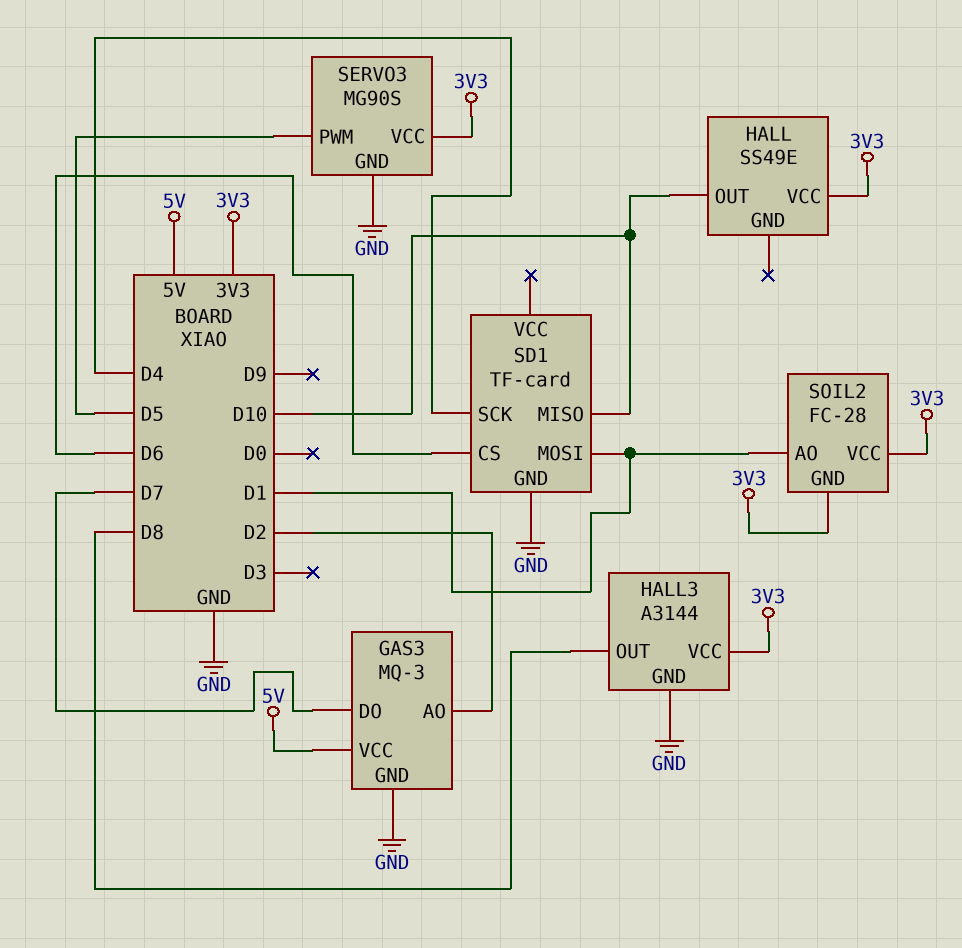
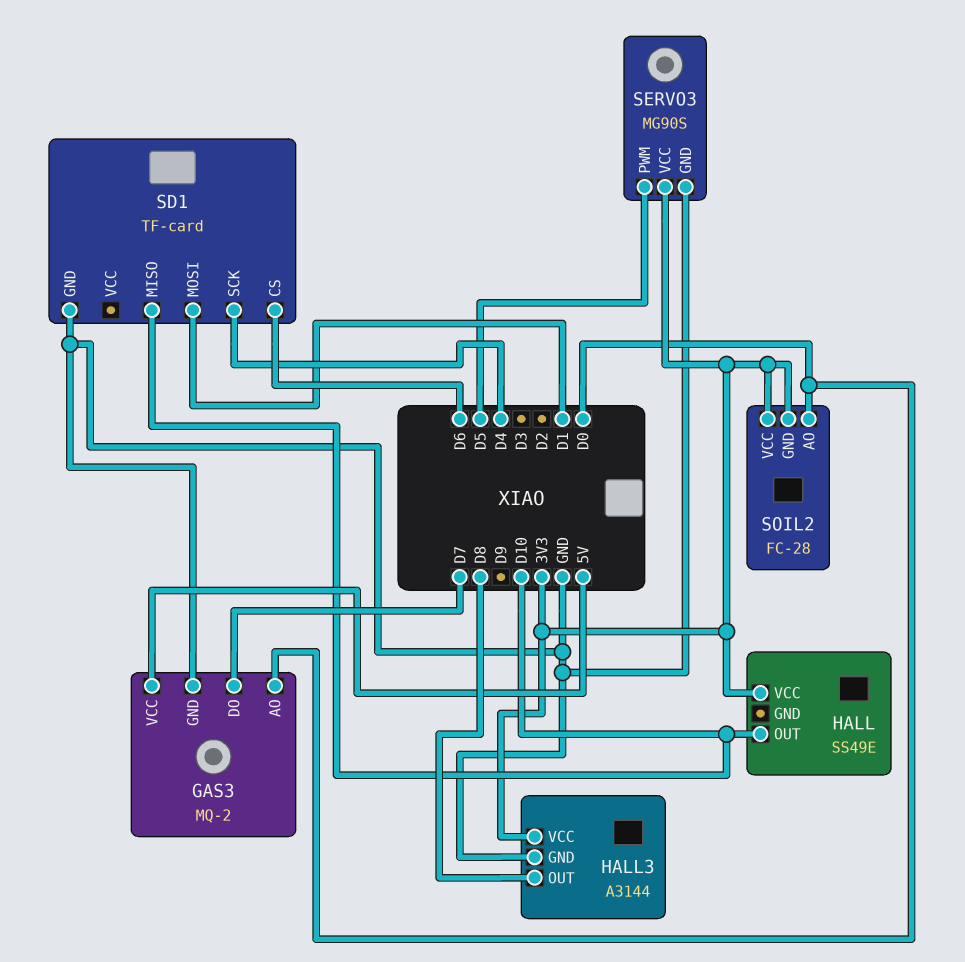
GAS3: MQ-3 -> MQ-2
GAS3 pin AO: D2 -> D0
SOIL2 pin AO: D1 -> D0

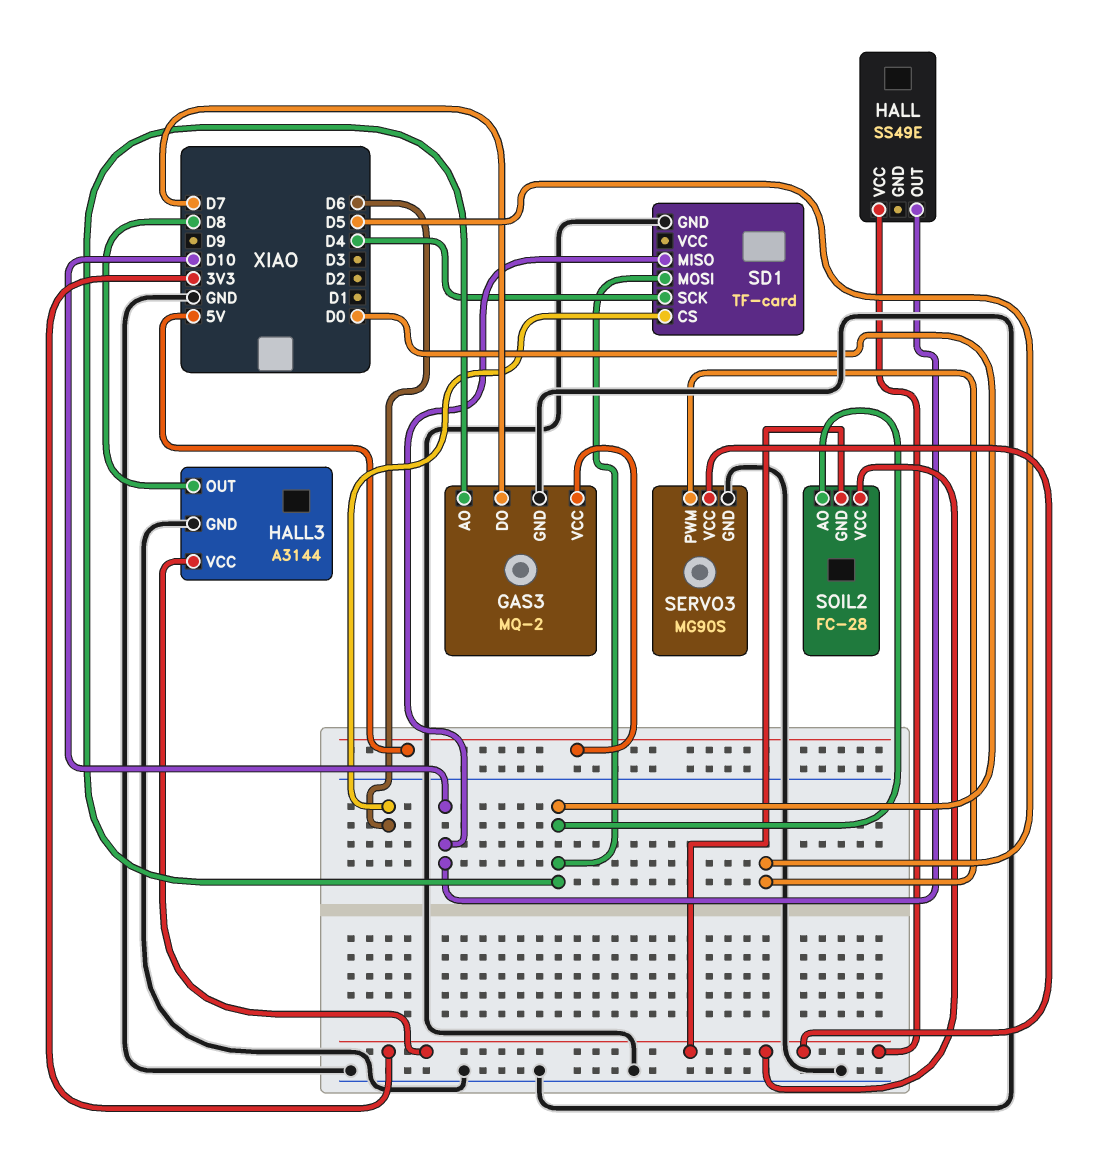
SD1 pin MOSI: D1 -> D0

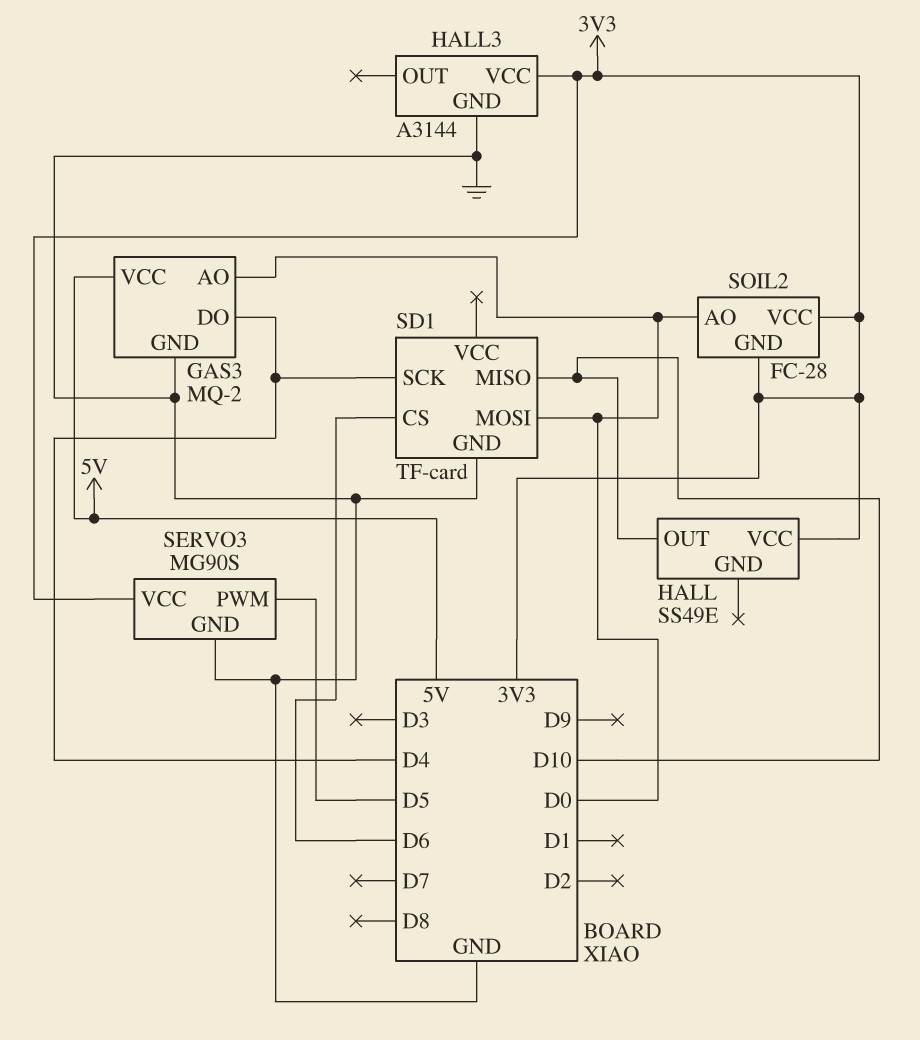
GAS3 pin DO: D7 -> D4
HALL3 pin OUT: D8 -> none

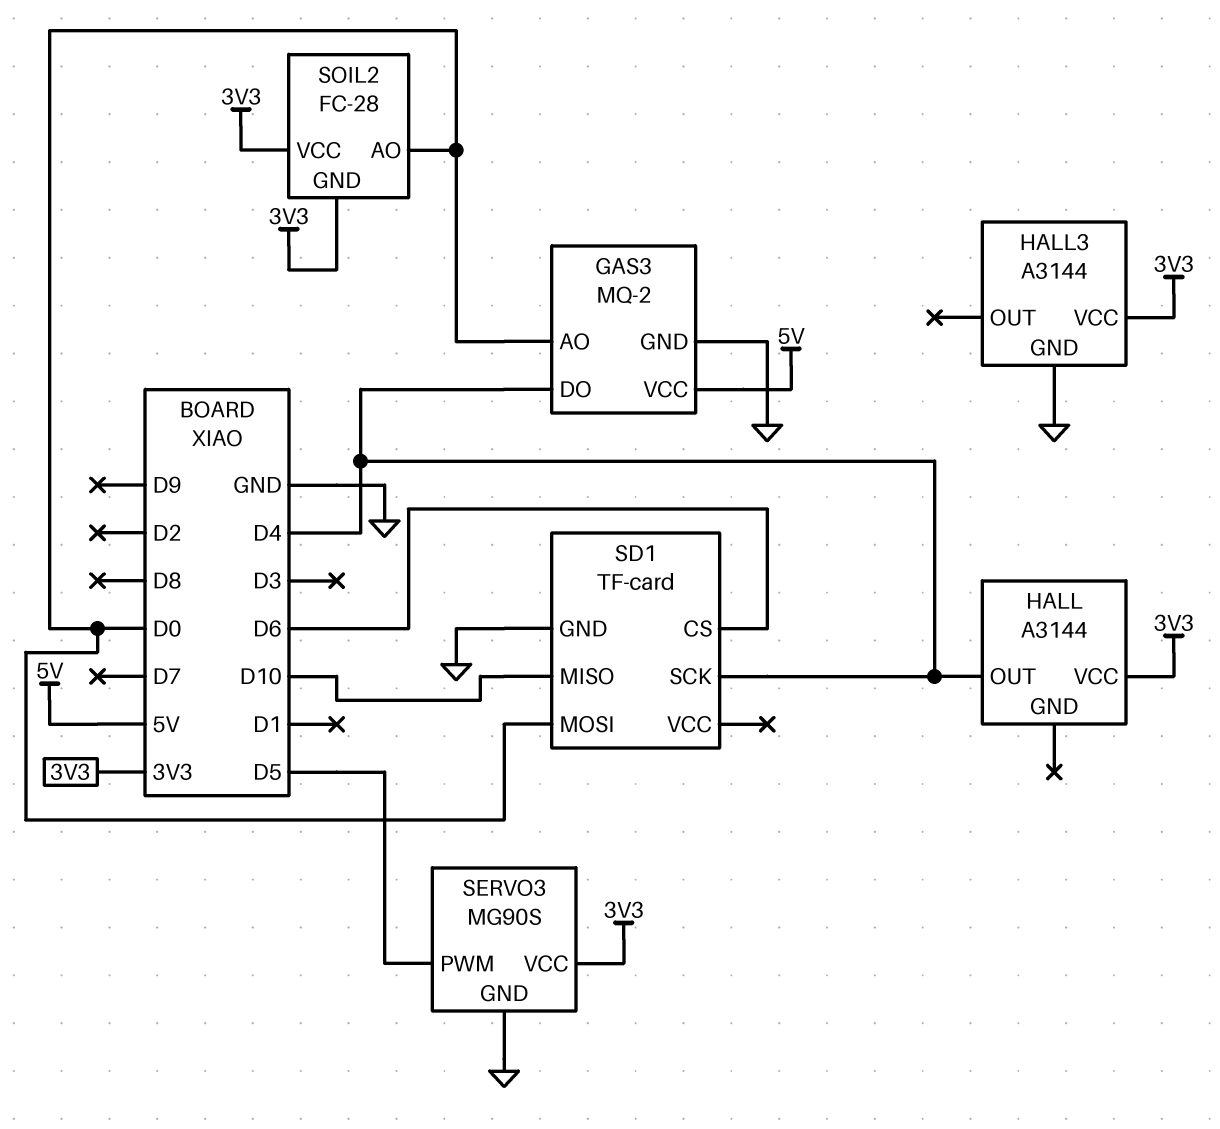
HALL: SS49E -> A3144
HALL pin OUT: D10 -> D4

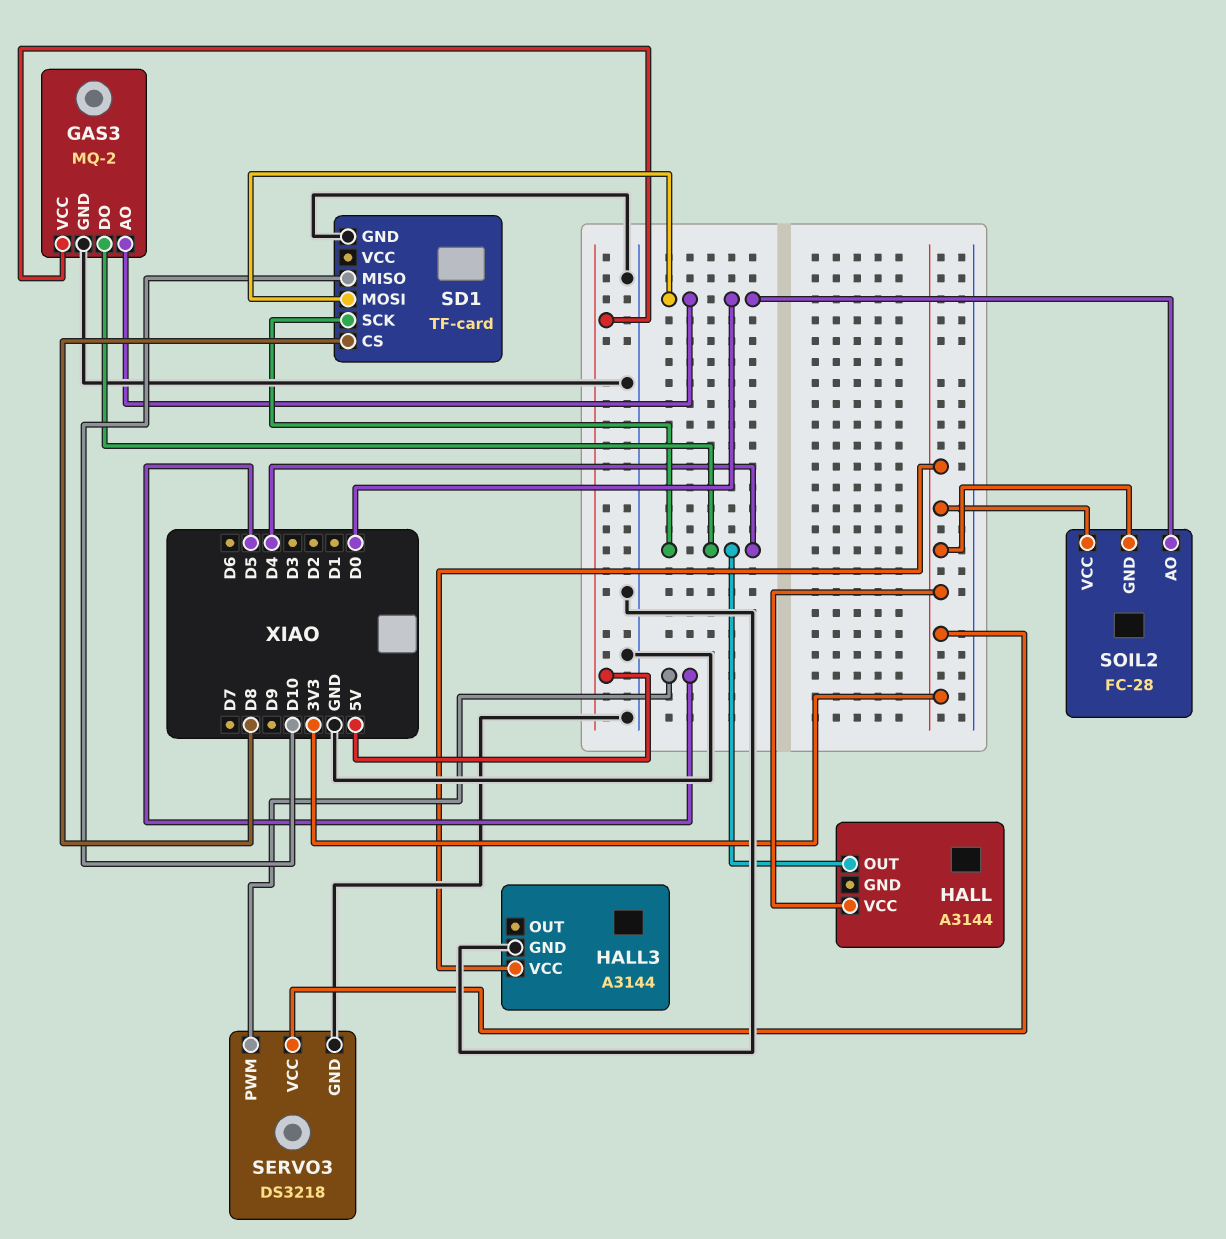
SD1 pin CS: D6 -> D8
SERVO3: MG90S -> DS3218

